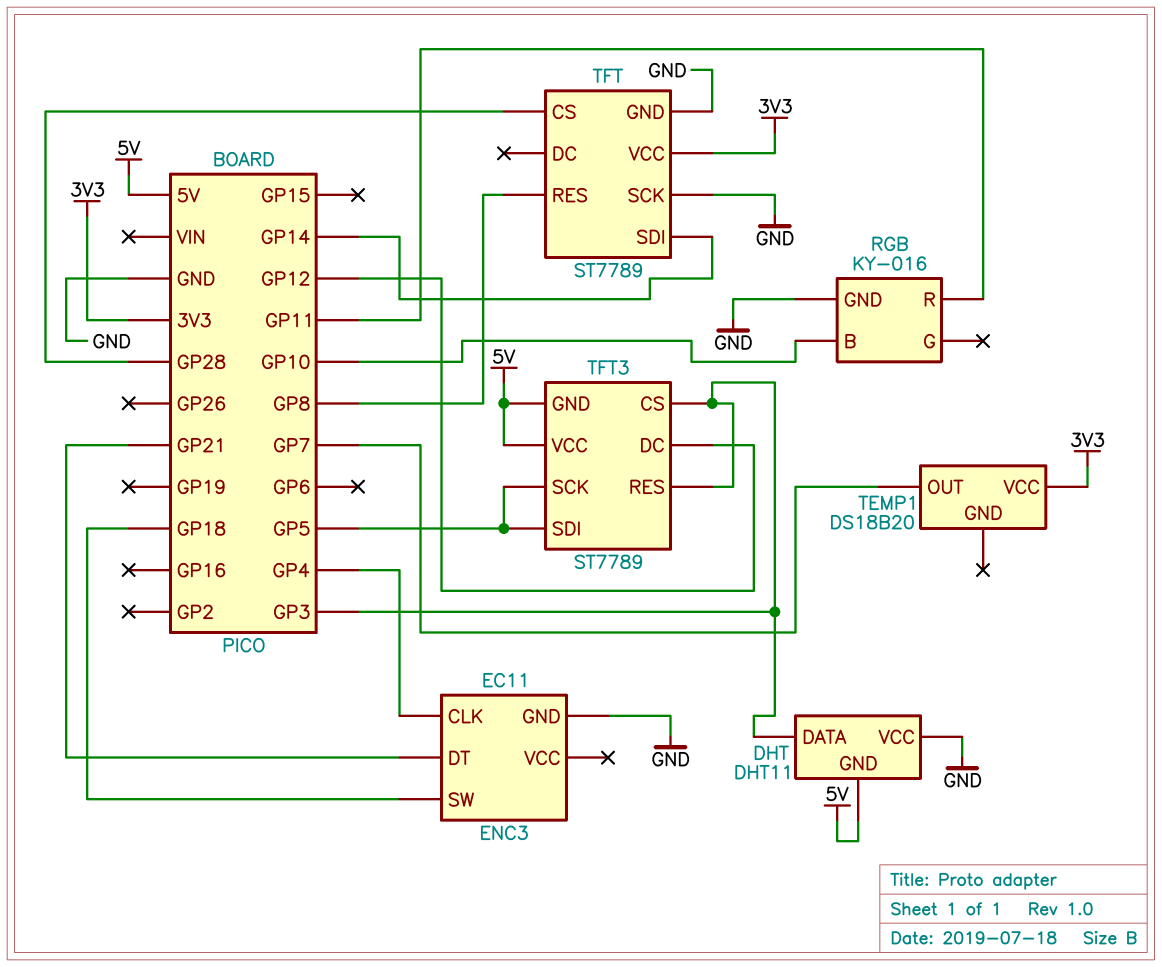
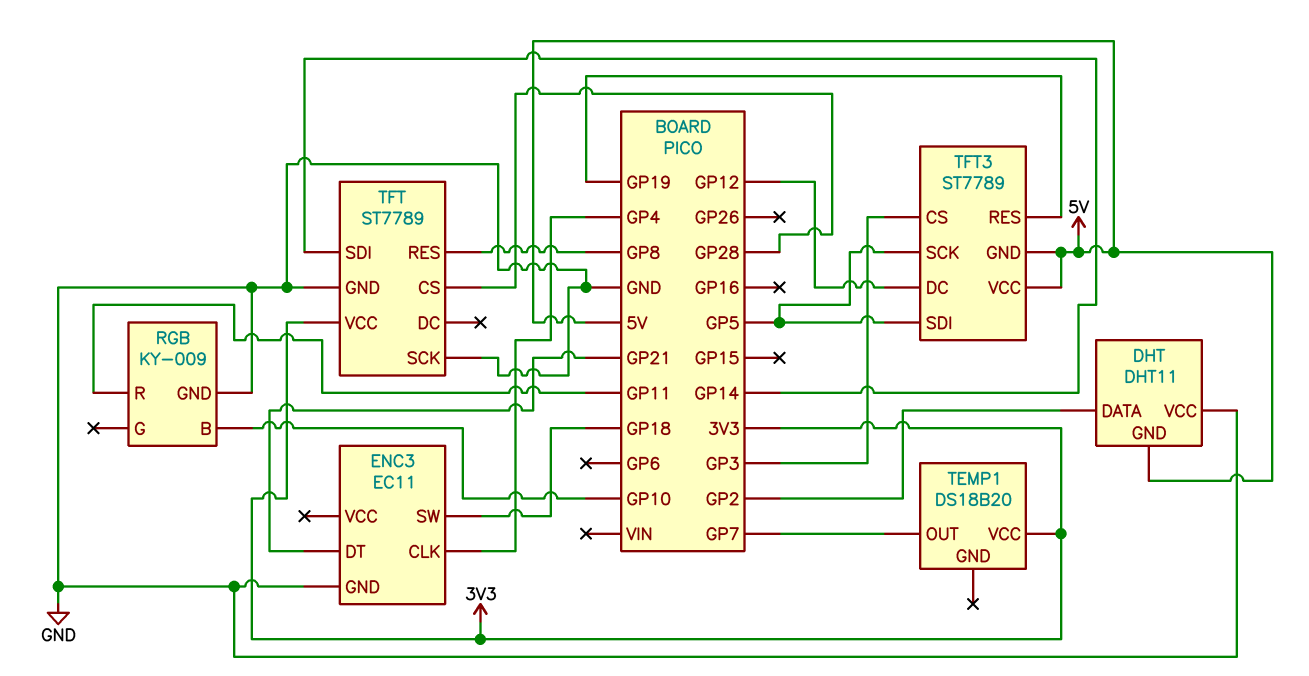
DHT pin DATA: GP3 -> GP2
RGB: KY-016 -> KY-009
TFT3 pin RES: GP3 -> GP19

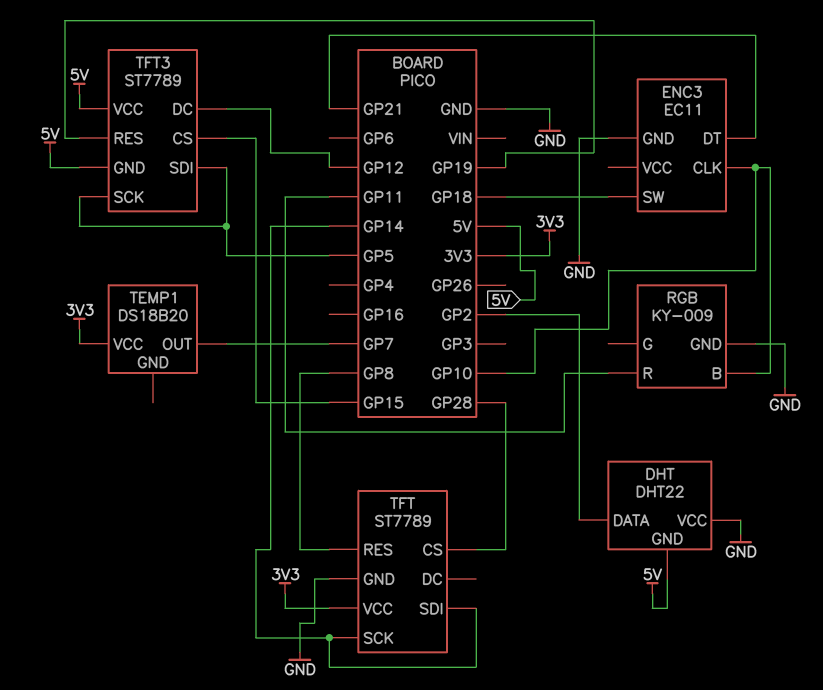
DHT: DHT11 -> DHT22
ENC3 pin CLK: GP4 -> GP10
TFT pin SCK: GND -> GP14
TFT3 pin CS: GP3 -> GP15

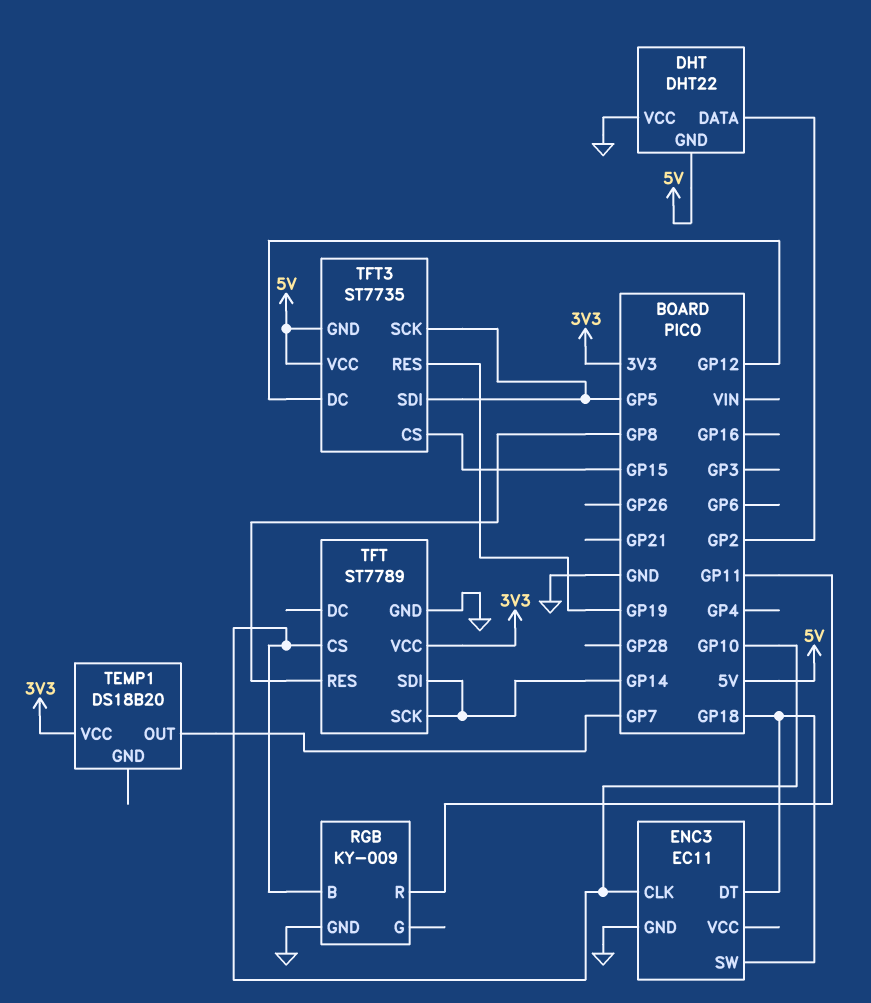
ENC3 pin DT: GP21 -> GP18
TFT pin CS: GP28 -> GP10
TFT3: ST7789 -> ST7735

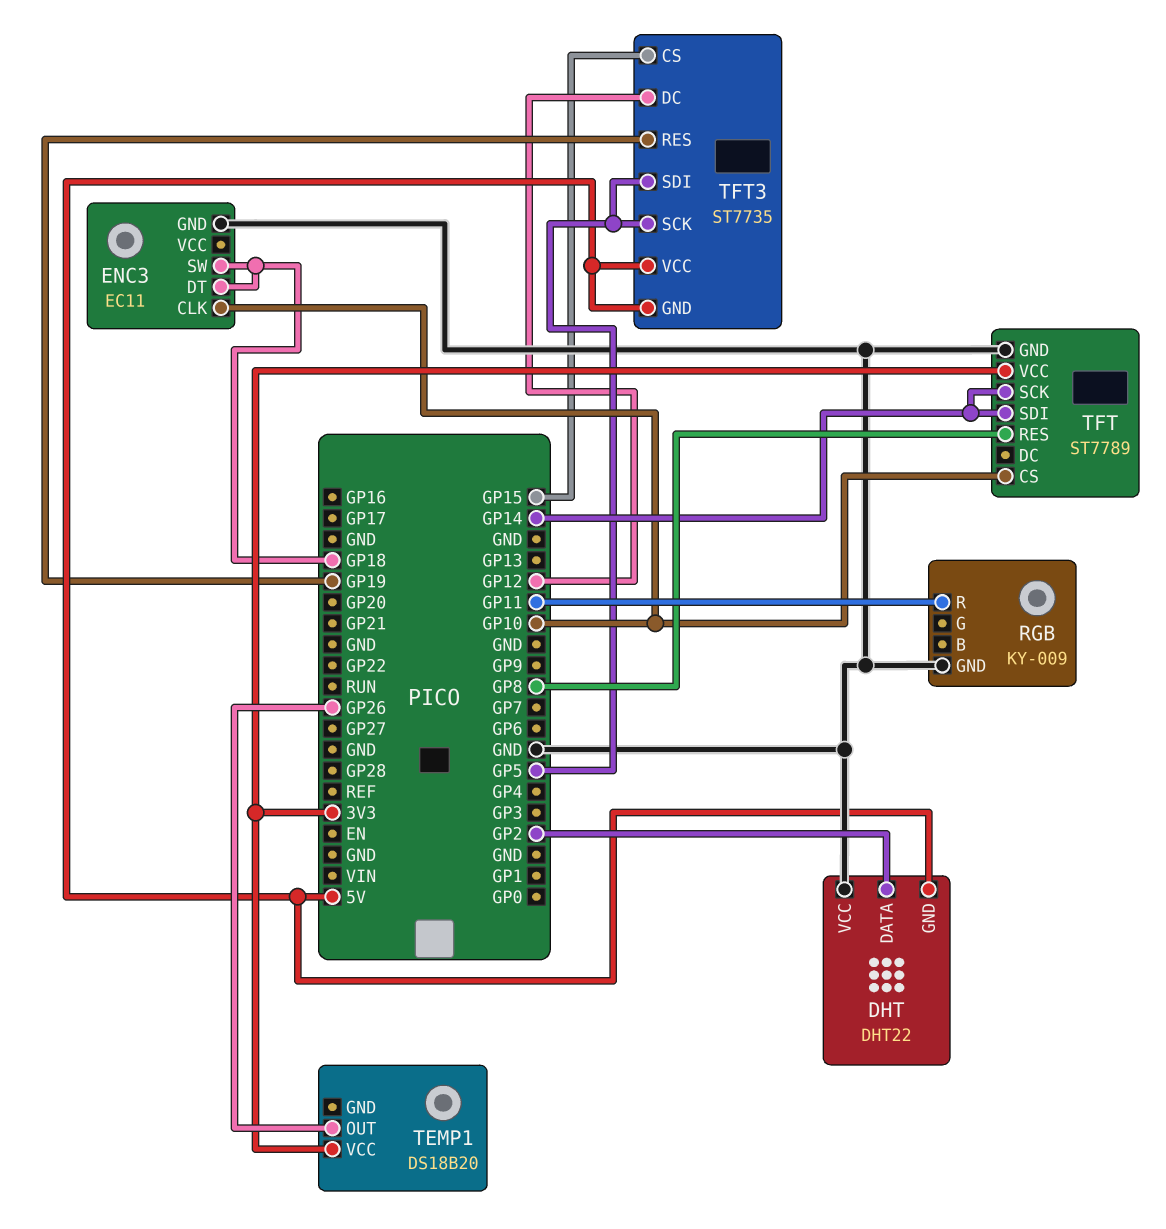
RGB pin B: GP10 -> none
TEMP1 pin OUT: GP7 -> GP26

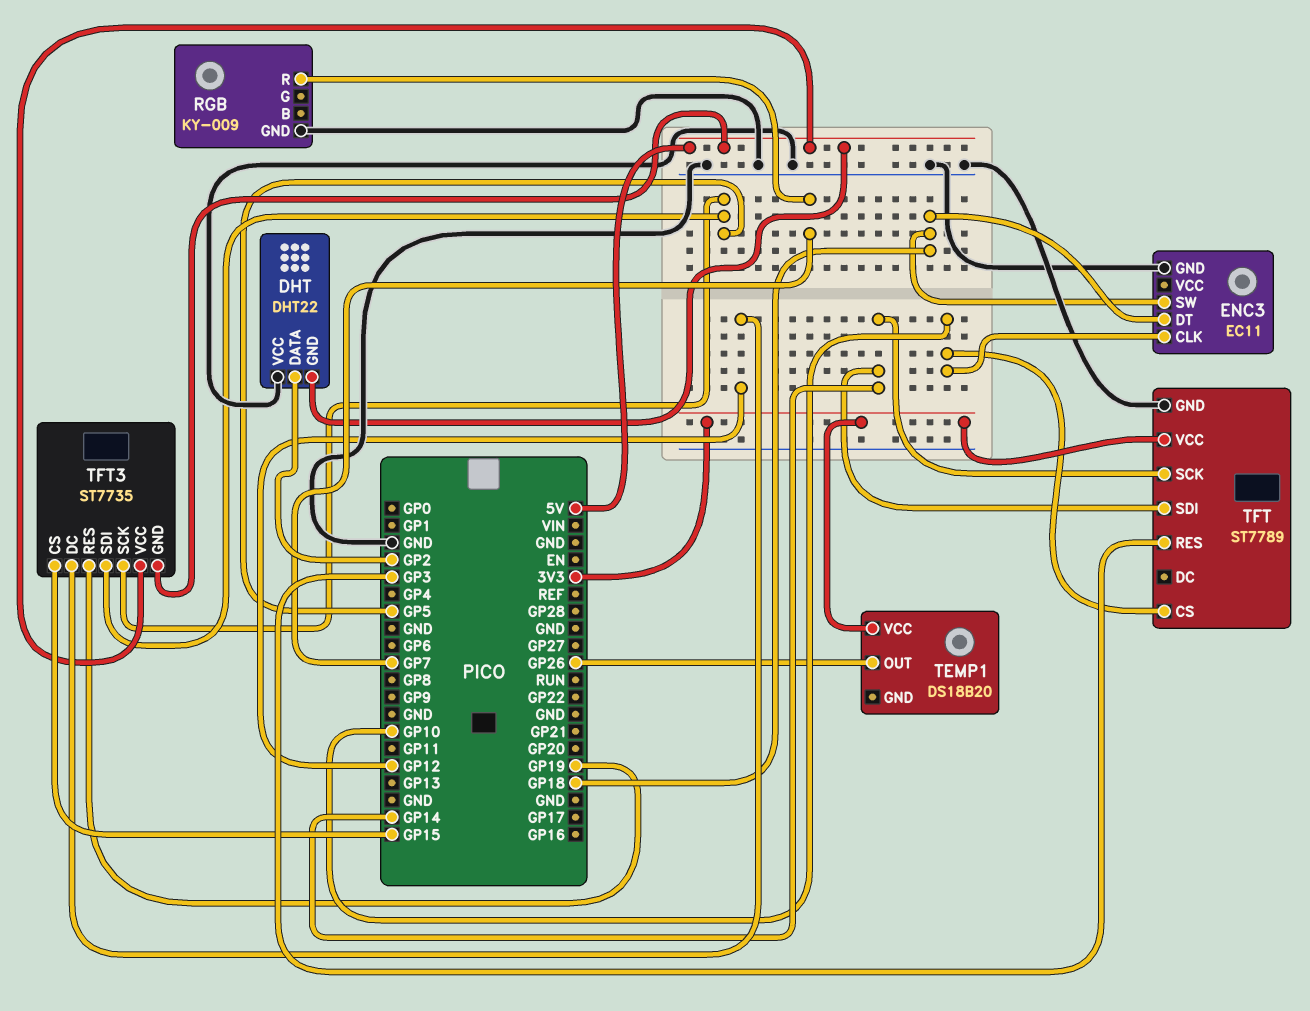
RGB pin R: GP11 -> GP7
TFT pin RES: GP8 -> GP3

